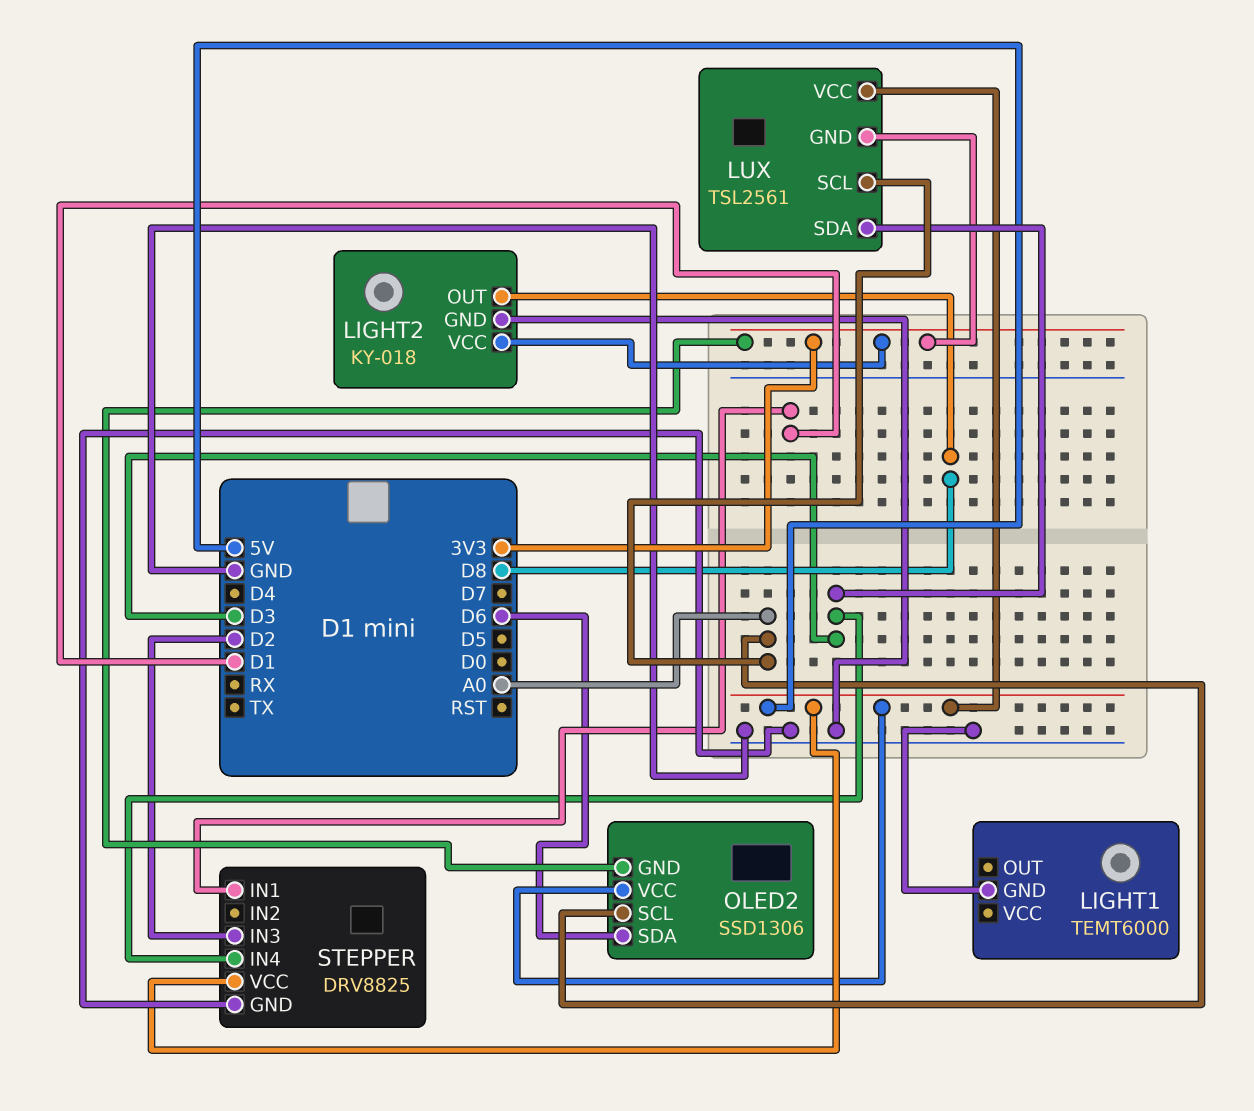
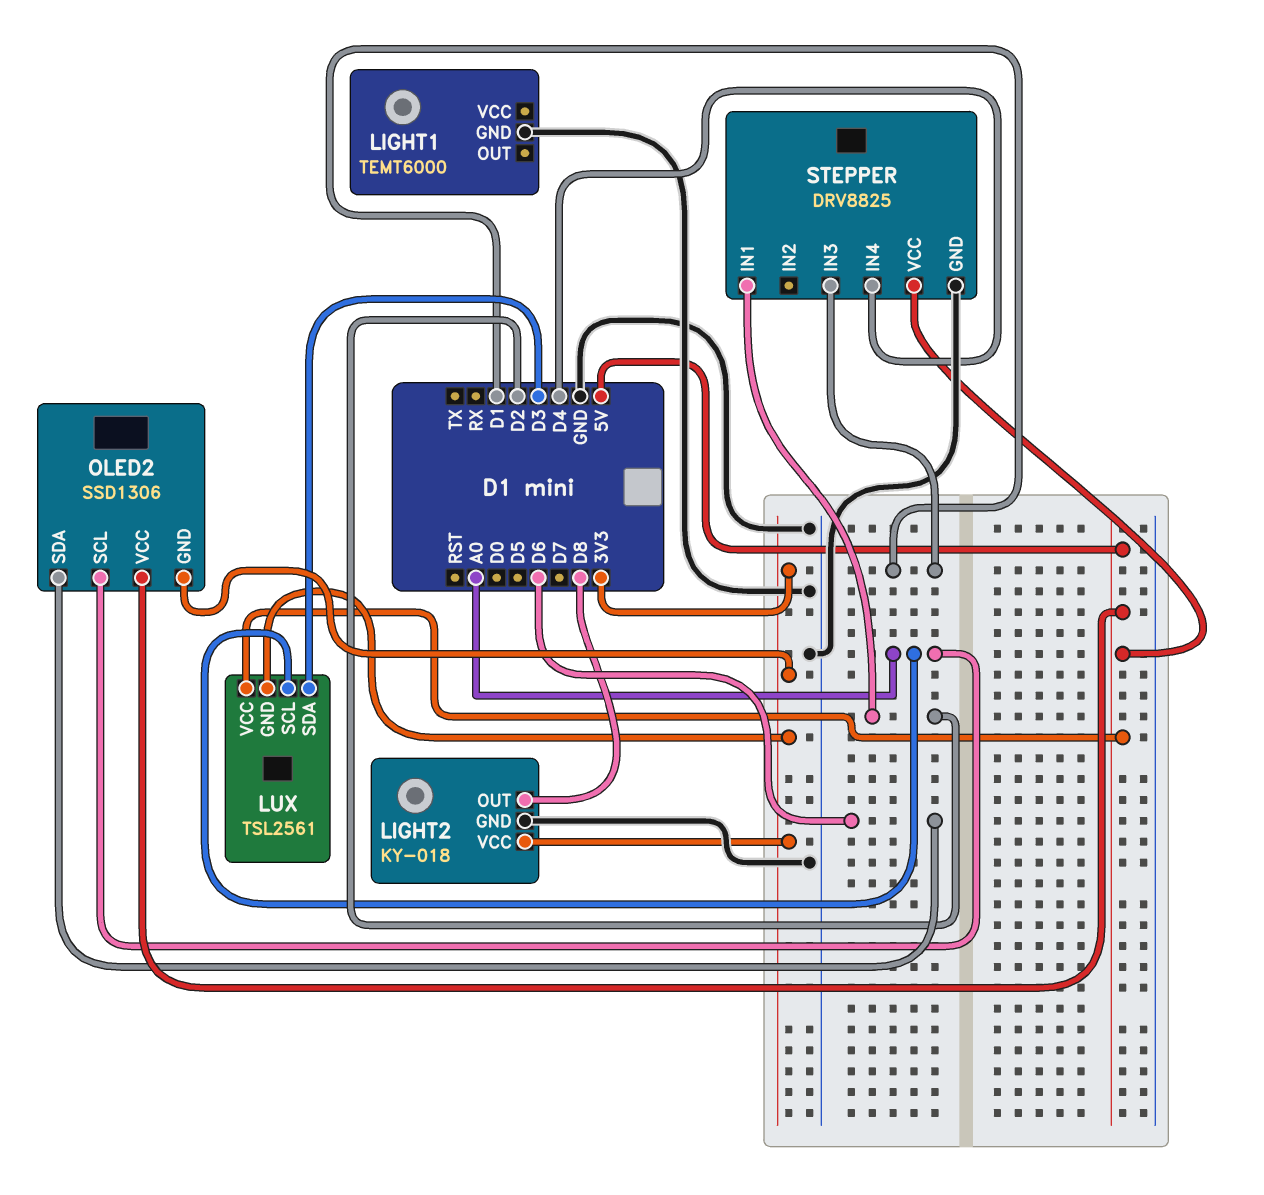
STEPPER pin IN1: D1 -> D2
STEPPER pin IN3: D2 -> D1
STEPPER pin IN4: D3 -> D4

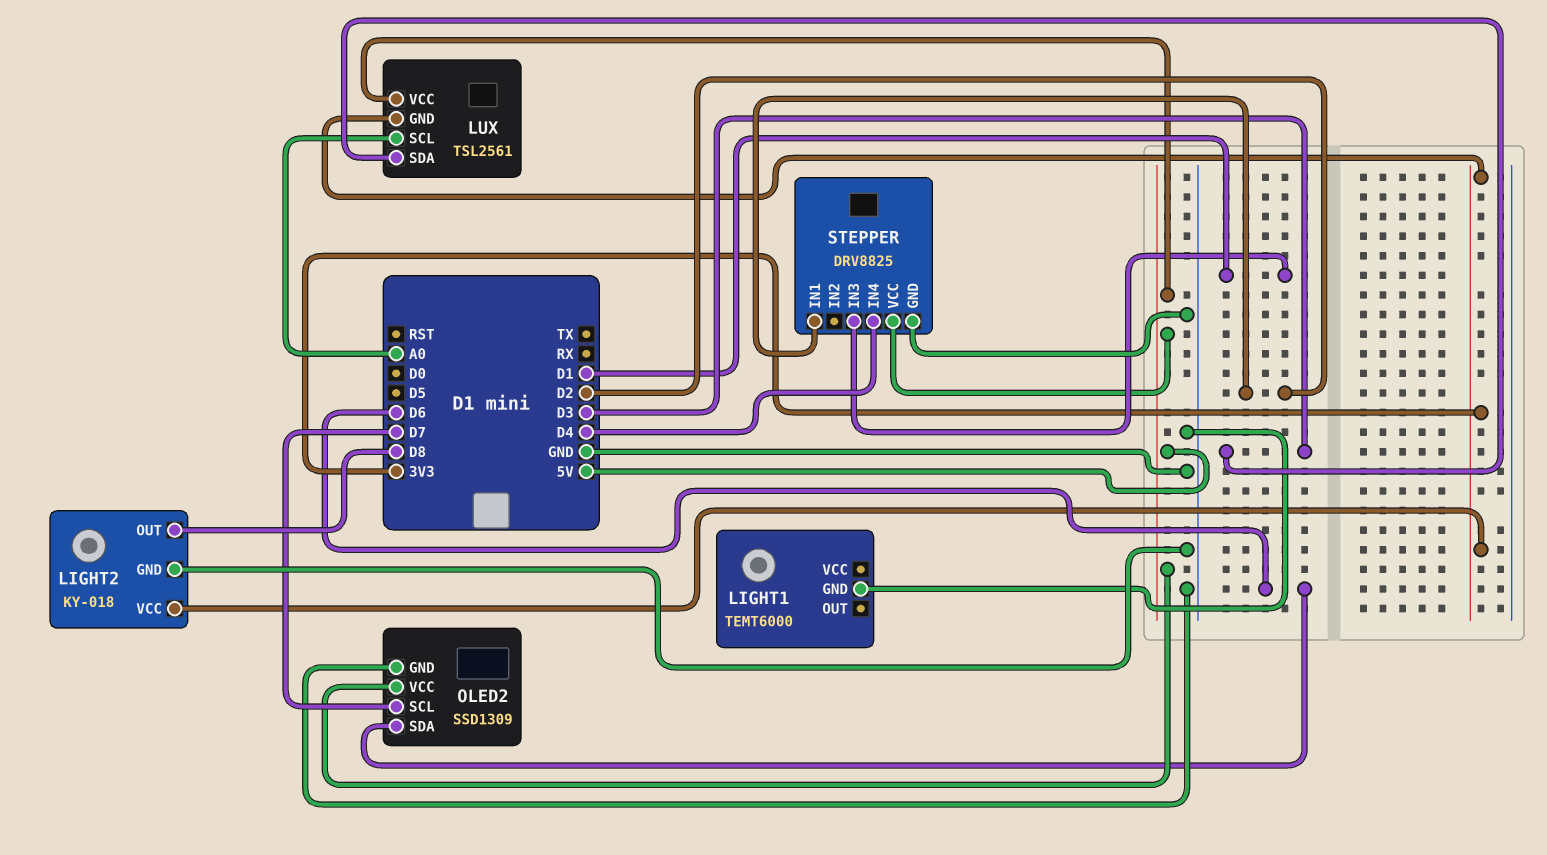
OLED2: SSD1306 -> SSD1309
OLED2 pin GND: 3V3 -> GND
OLED2 pin SCL: A0 -> D7

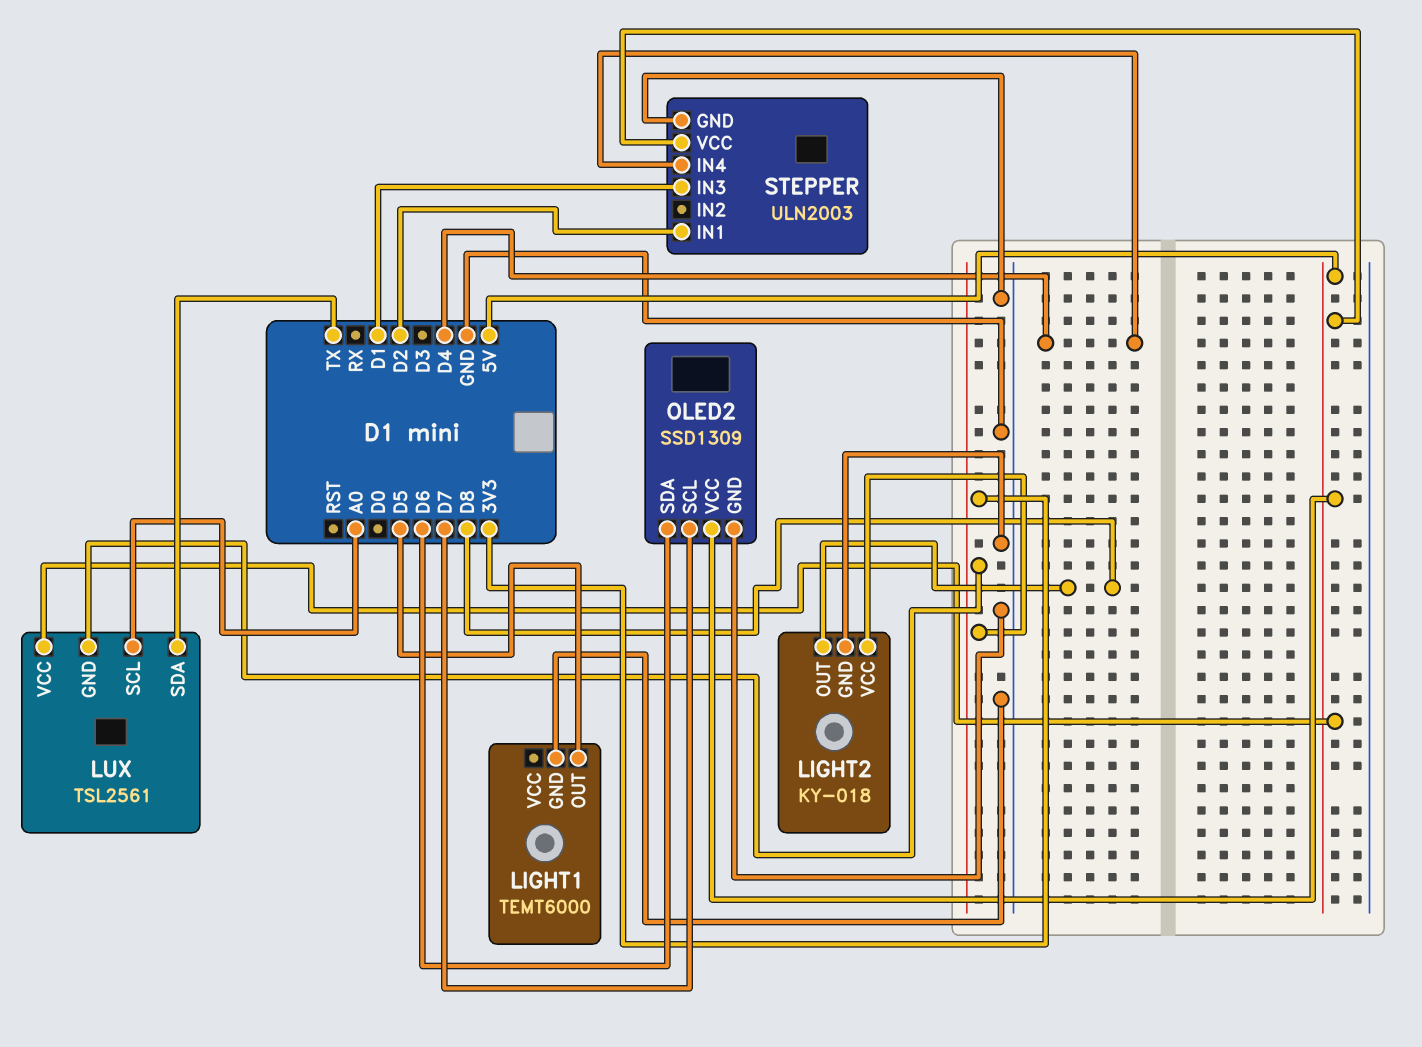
LIGHT1 pin OUT: none -> D5
LUX pin SDA: D3 -> TX
STEPPER: DRV8825 -> ULN2003

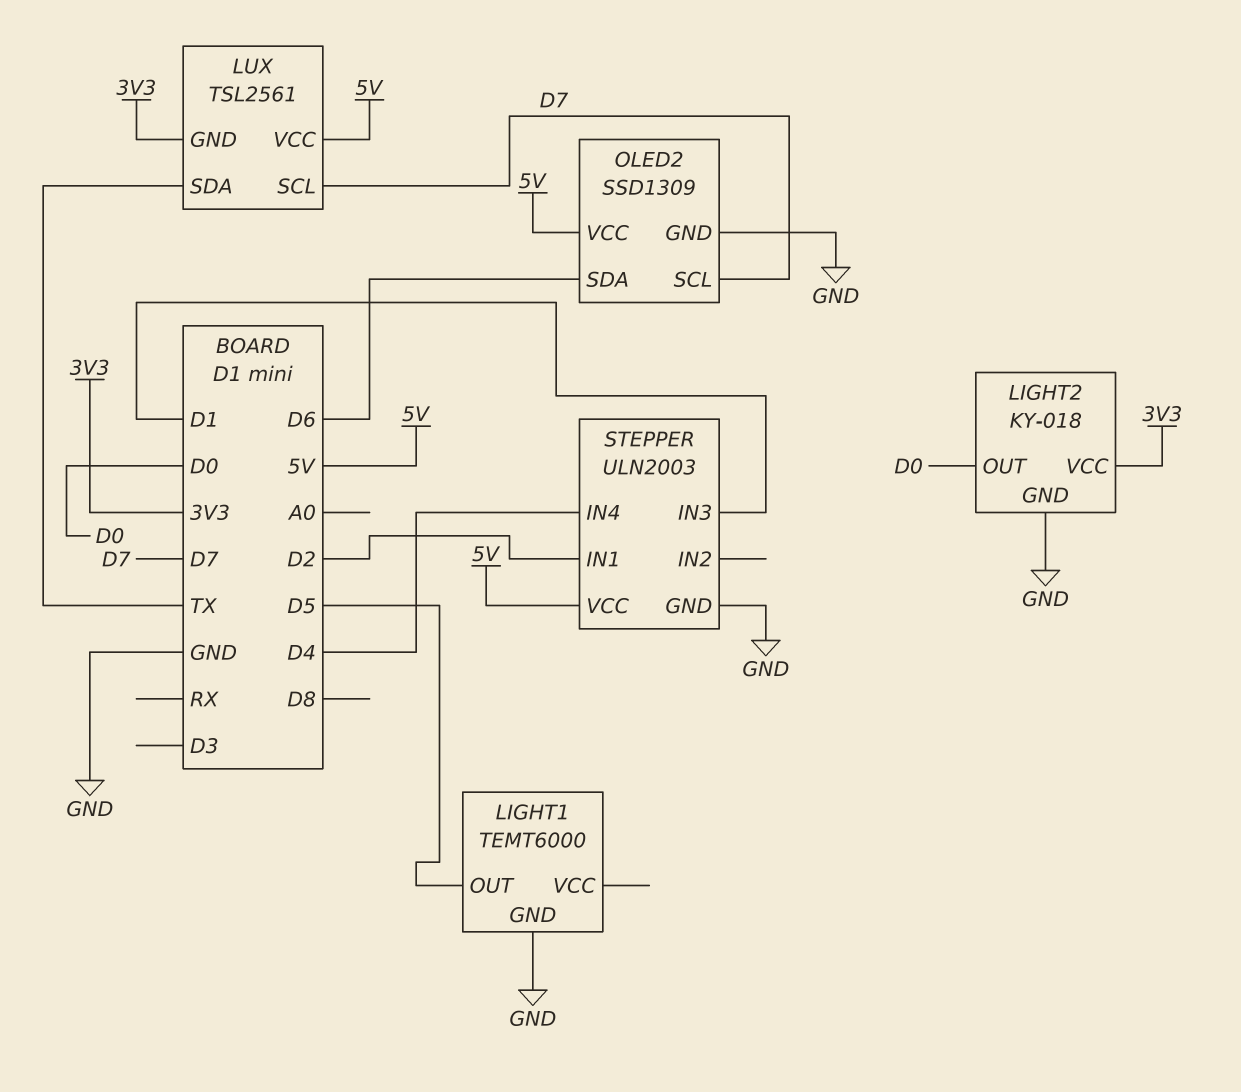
LIGHT2 pin OUT: D8 -> D0
LUX pin SCL: A0 -> D7

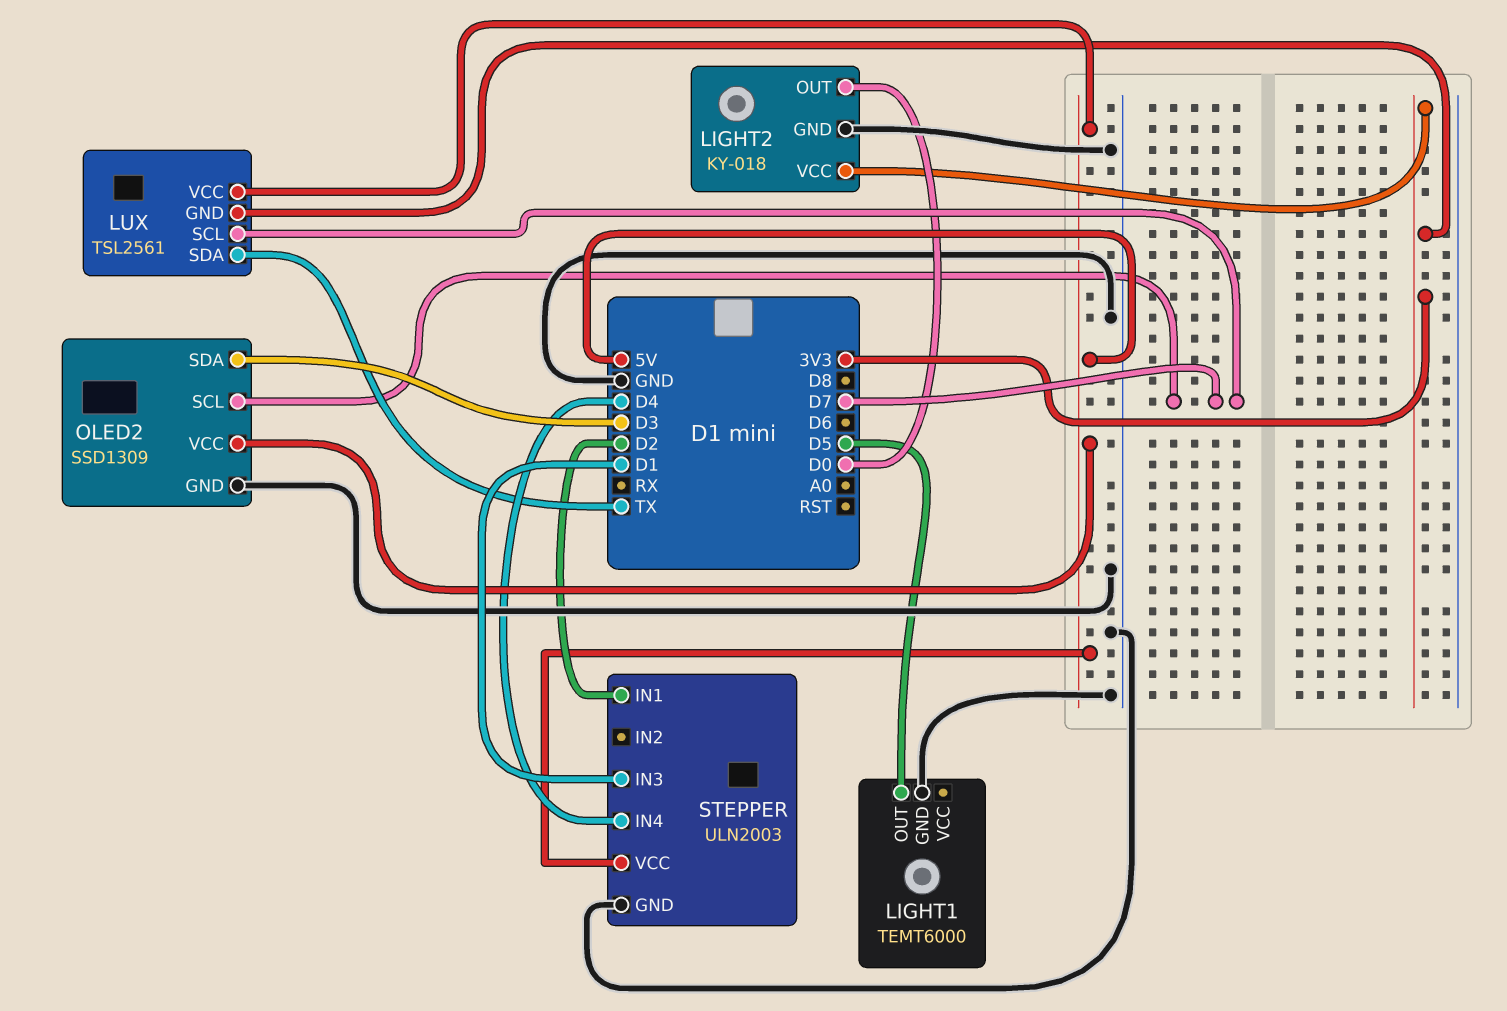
OLED2 pin SDA: D6 -> D3

